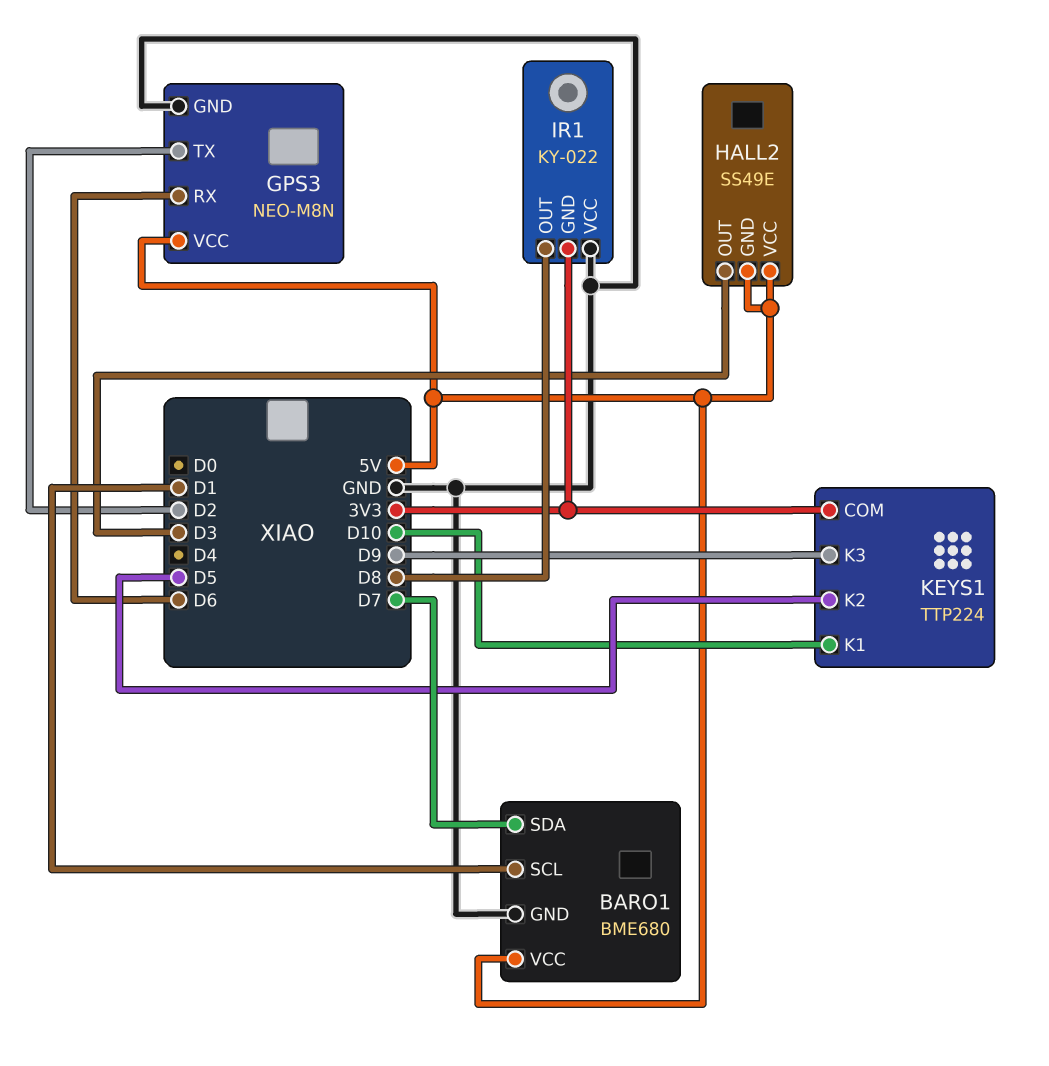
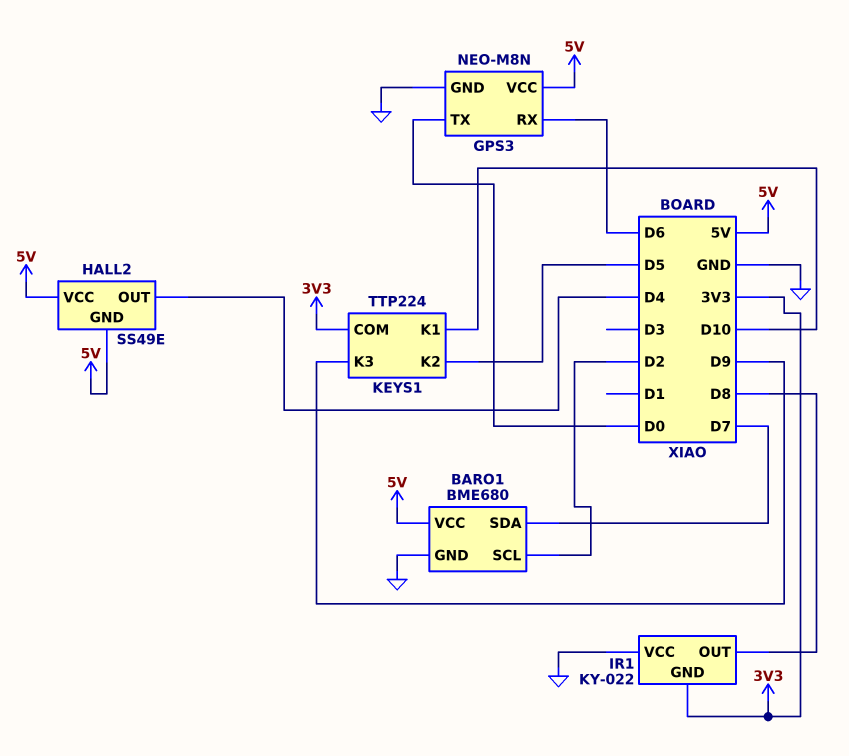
BARO1 pin SCL: D1 -> D2
GPS3 pin TX: D2 -> D0
HALL2 pin OUT: D3 -> D4

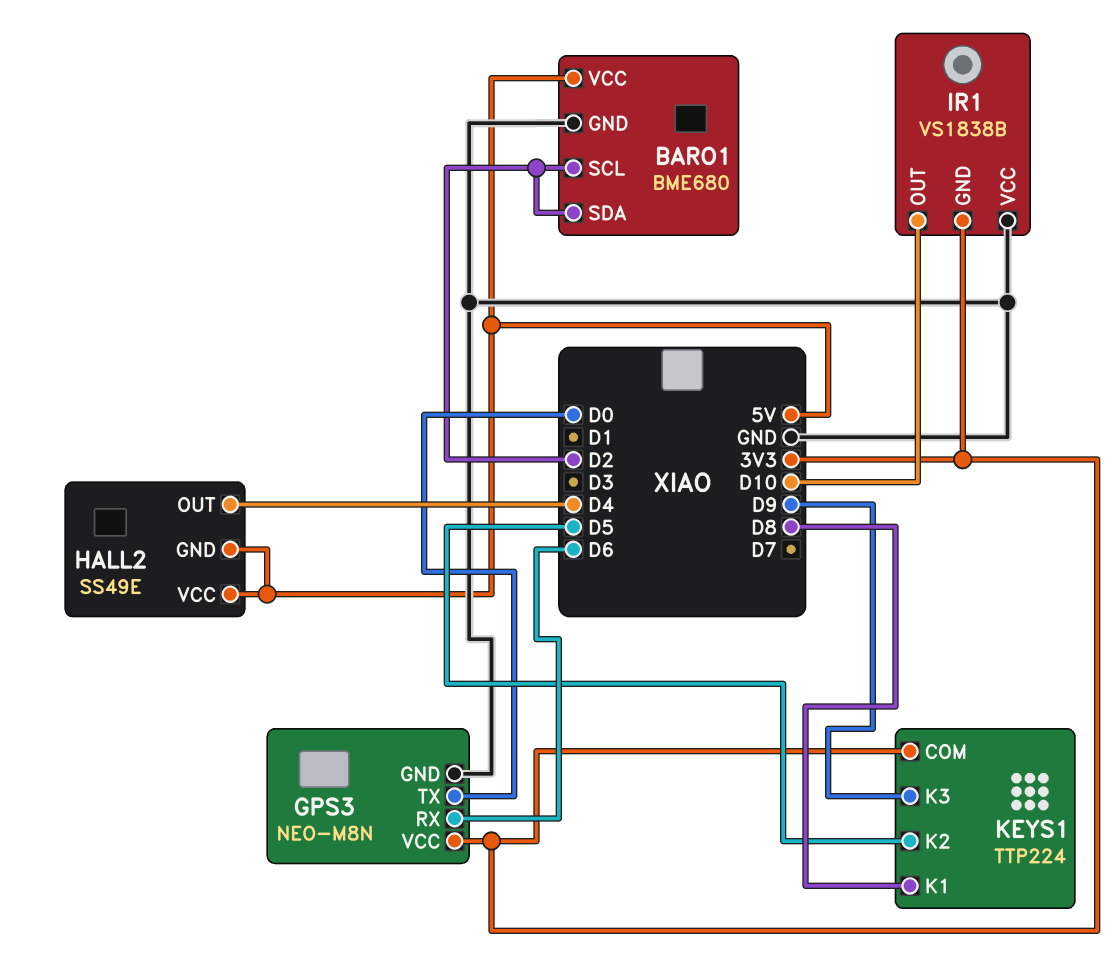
BARO1 pin SDA: D7 -> D2
GPS3 pin VCC: 5V -> 3V3
IR1: KY-022 -> VS1838B
IR1 pin OUT: D8 -> D10
KEYS1 pin K1: D10 -> D8

